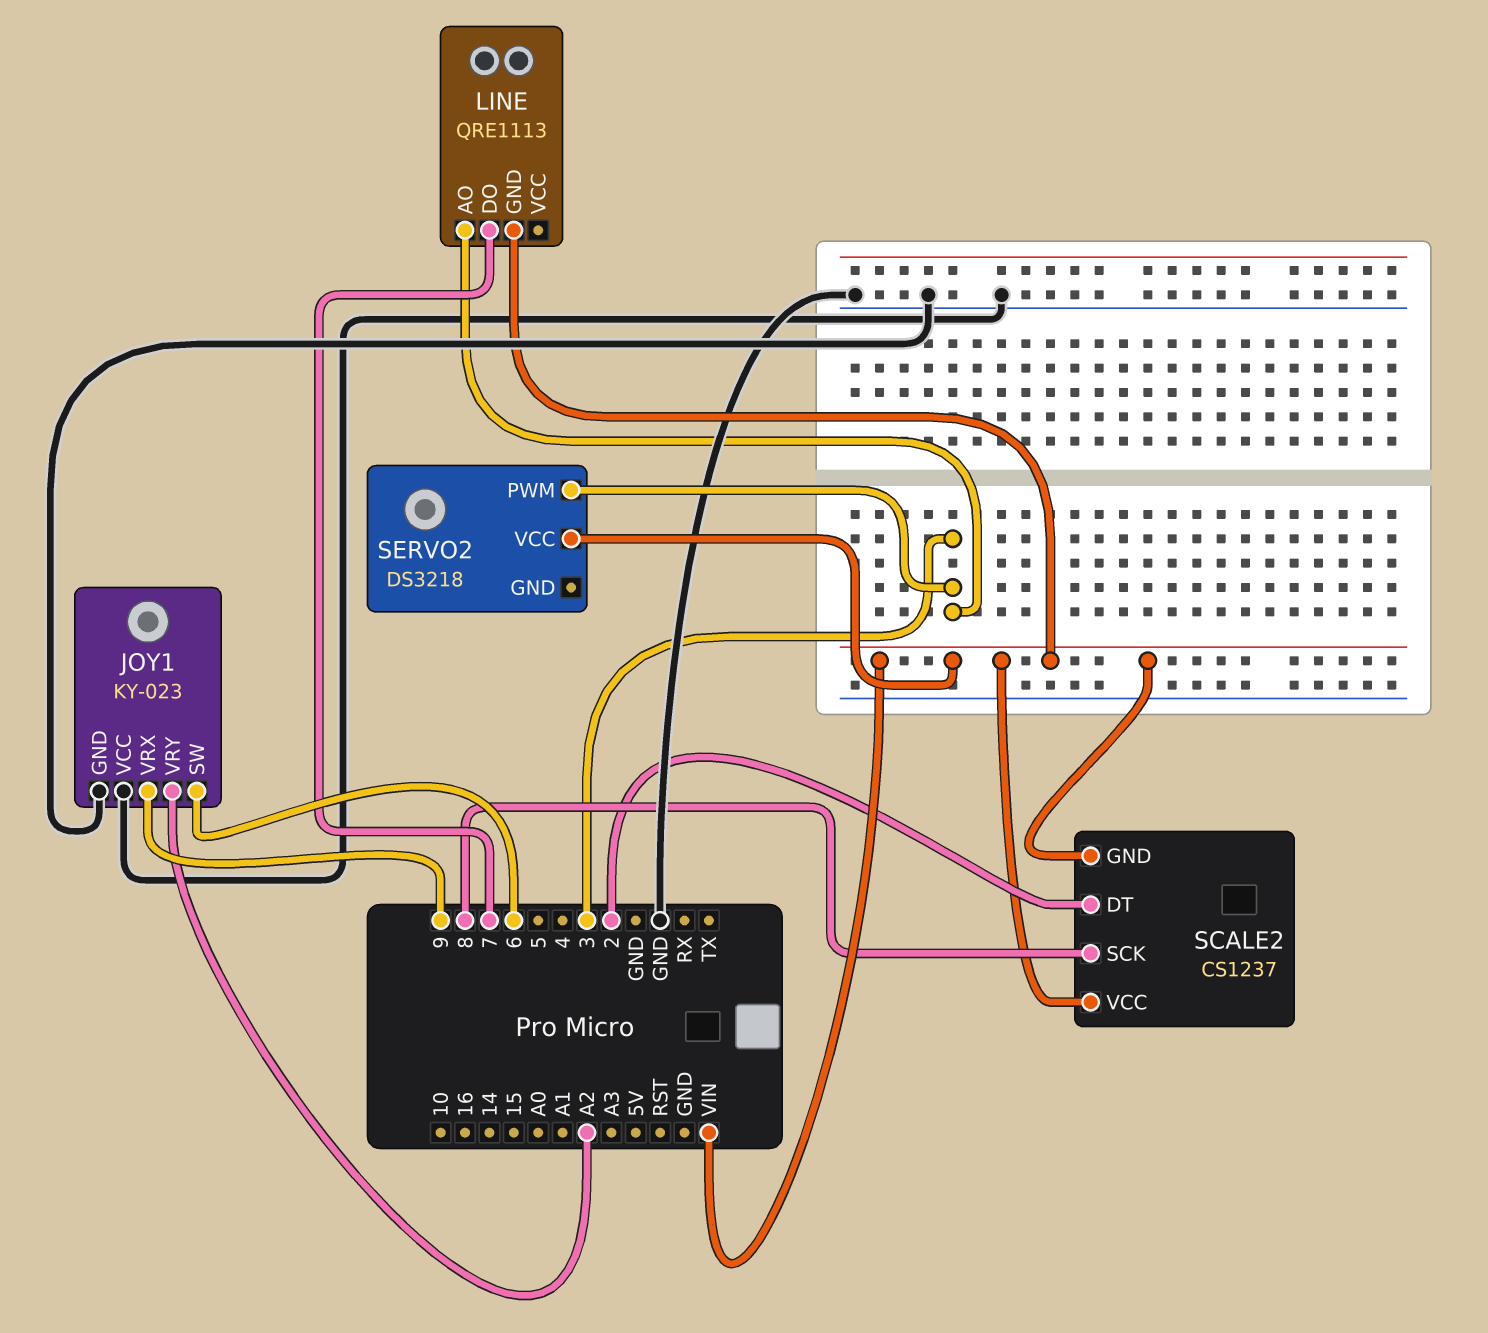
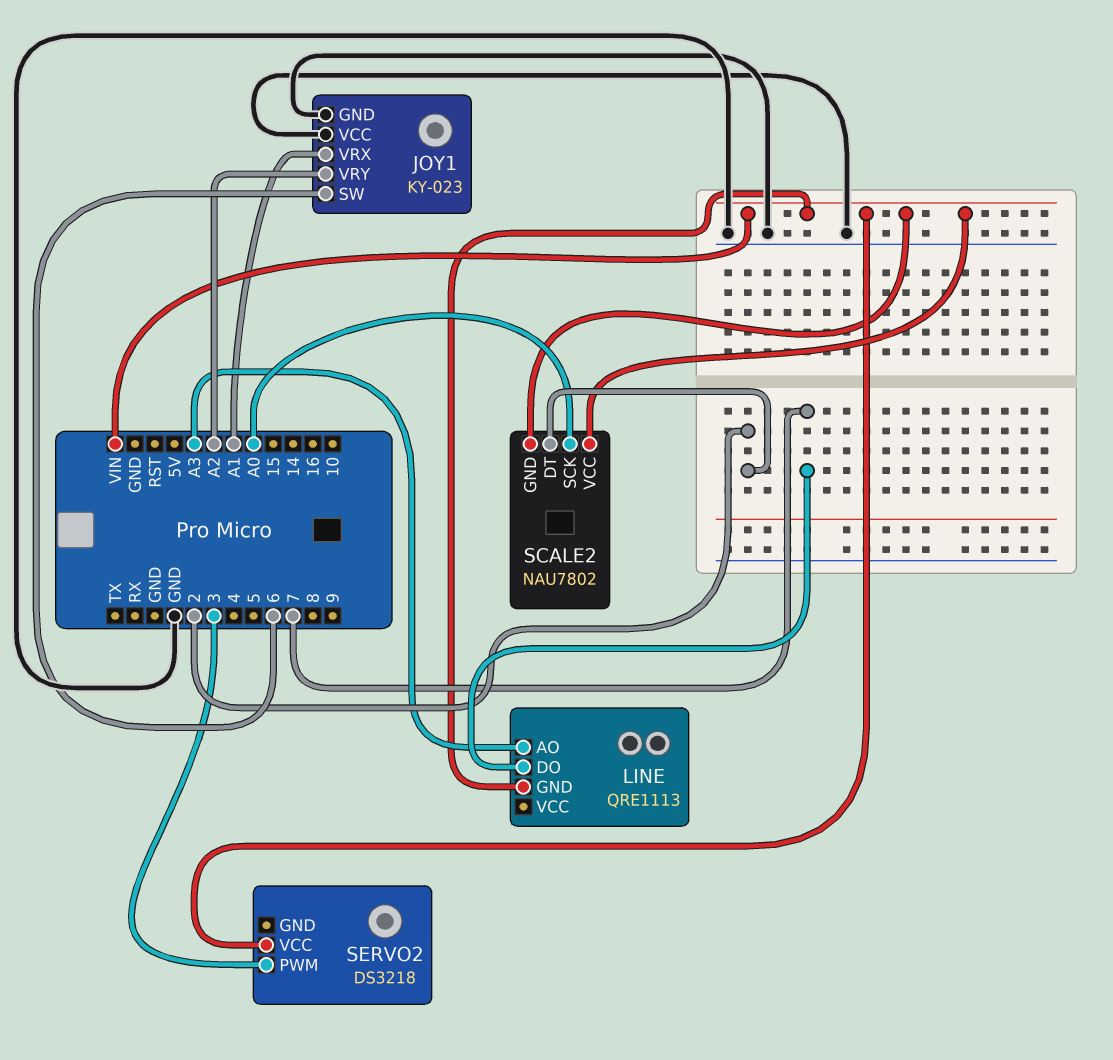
JOY1 pin VRX: 9 -> A1
LINE pin AO: 3 -> A3
SCALE2: CS1237 -> NAU7802
SCALE2 pin SCK: 8 -> A0

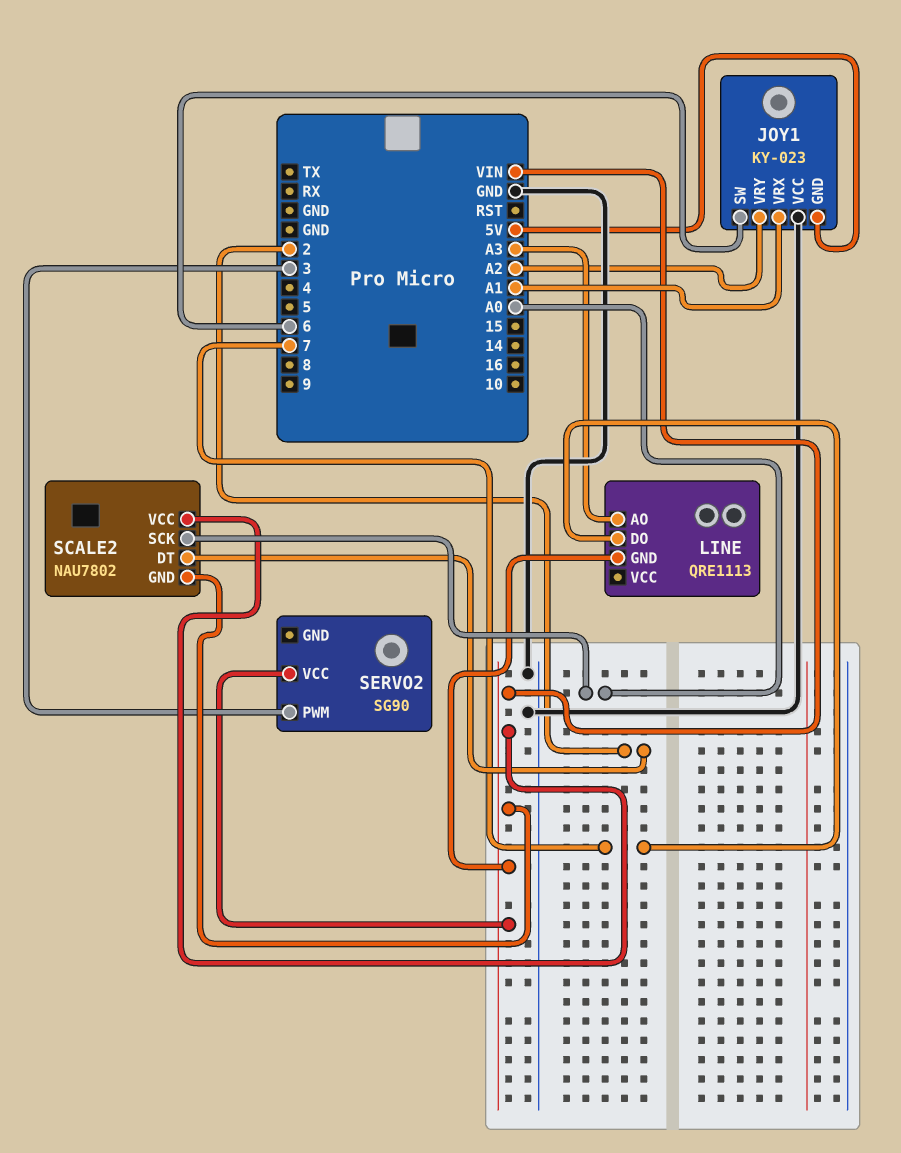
JOY1 pin GND: GND -> 5V
SERVO2: DS3218 -> SG90

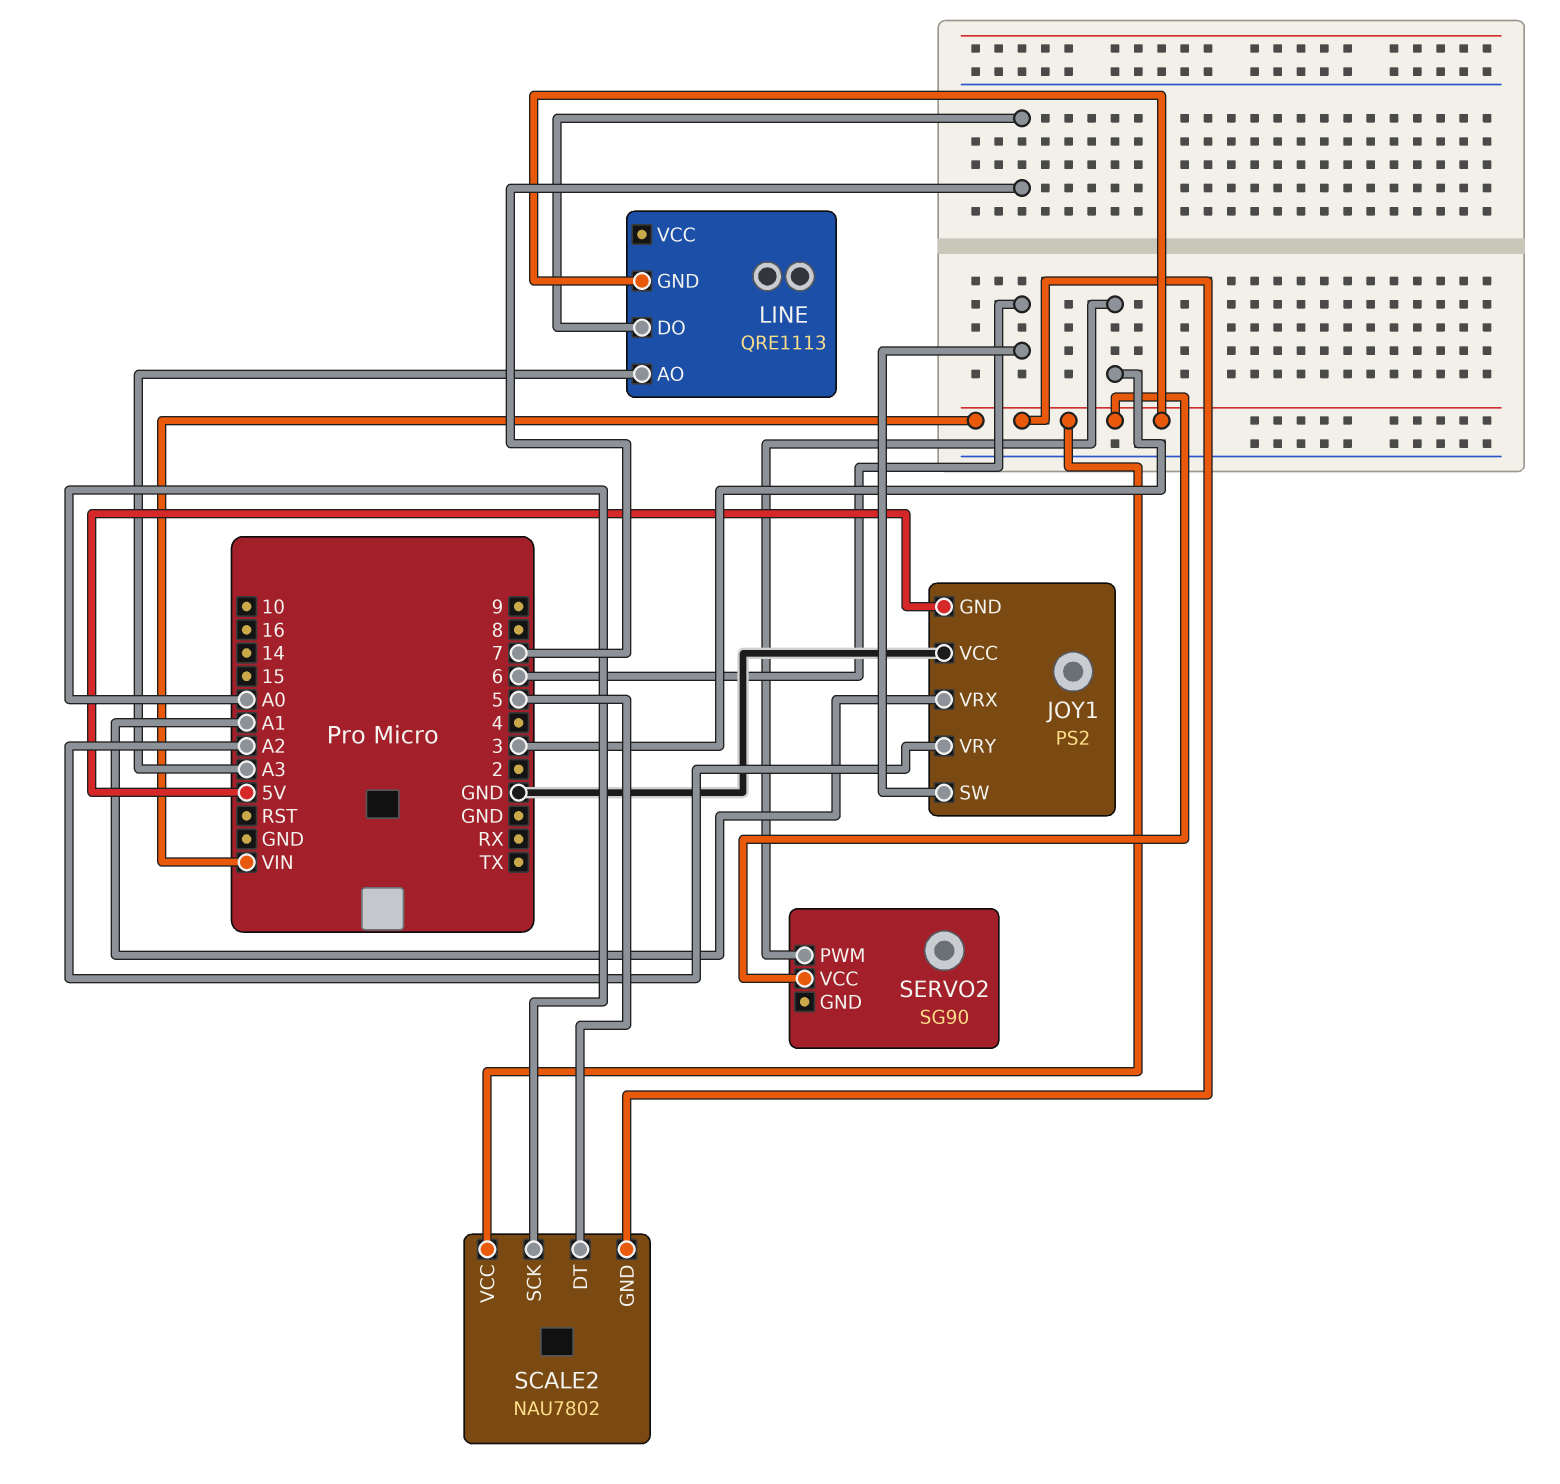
JOY1: KY-023 -> PS2
SCALE2 pin DT: 2 -> 5

